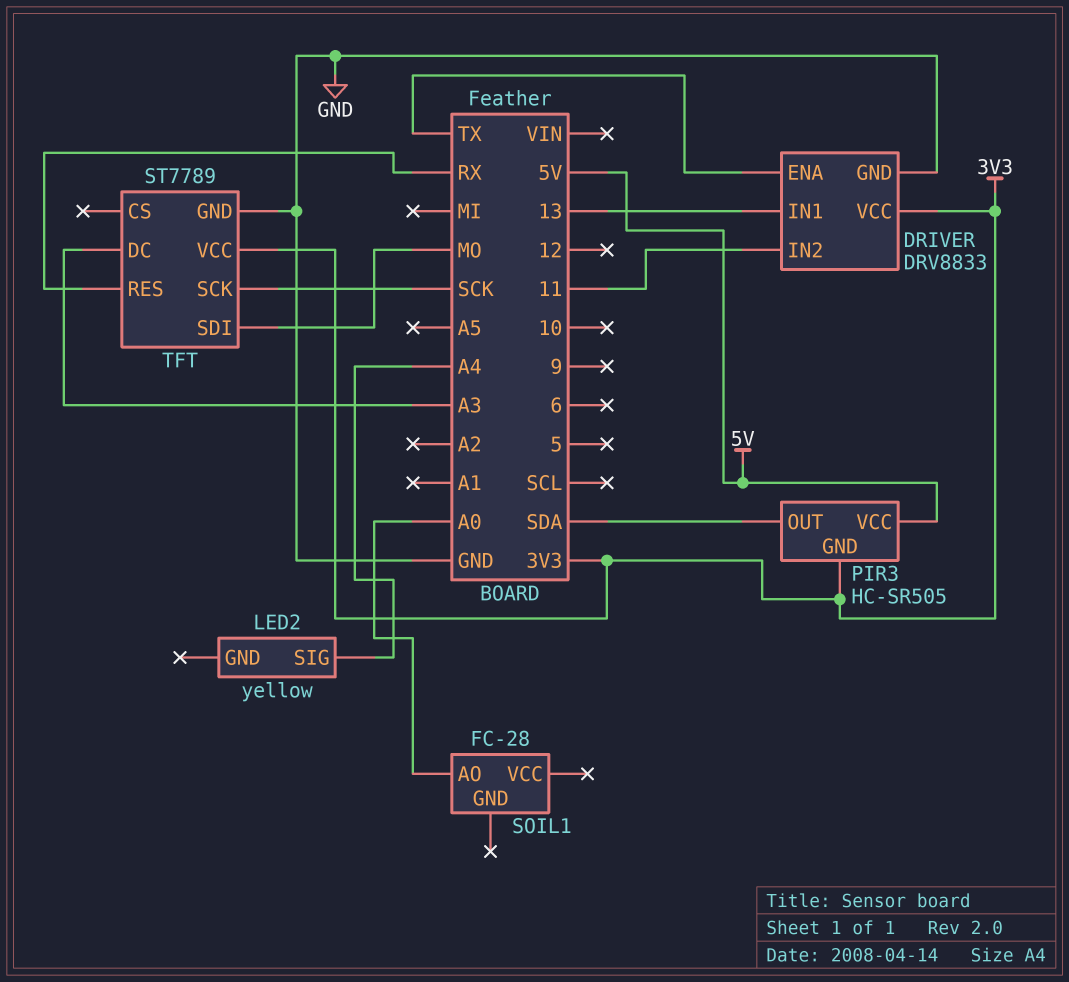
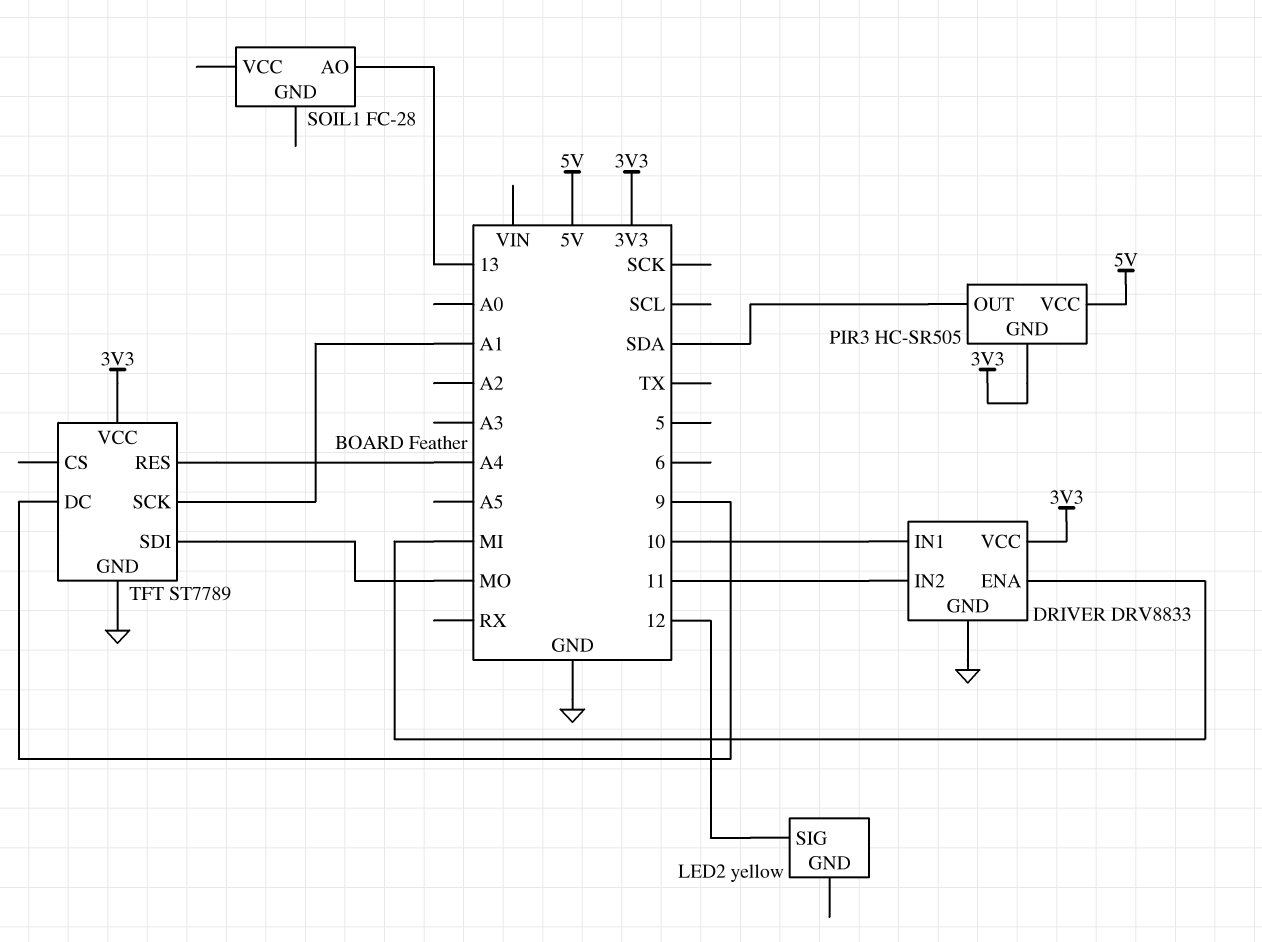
DRIVER pin ENA: TX -> MI
DRIVER pin IN1: 13 -> 10
LED2 pin SIG: A4 -> 12
SOIL1 pin AO: A0 -> 13
TFT pin DC: A3 -> 9
TFT pin RES: RX -> A4
TFT pin SCK: SCK -> A1

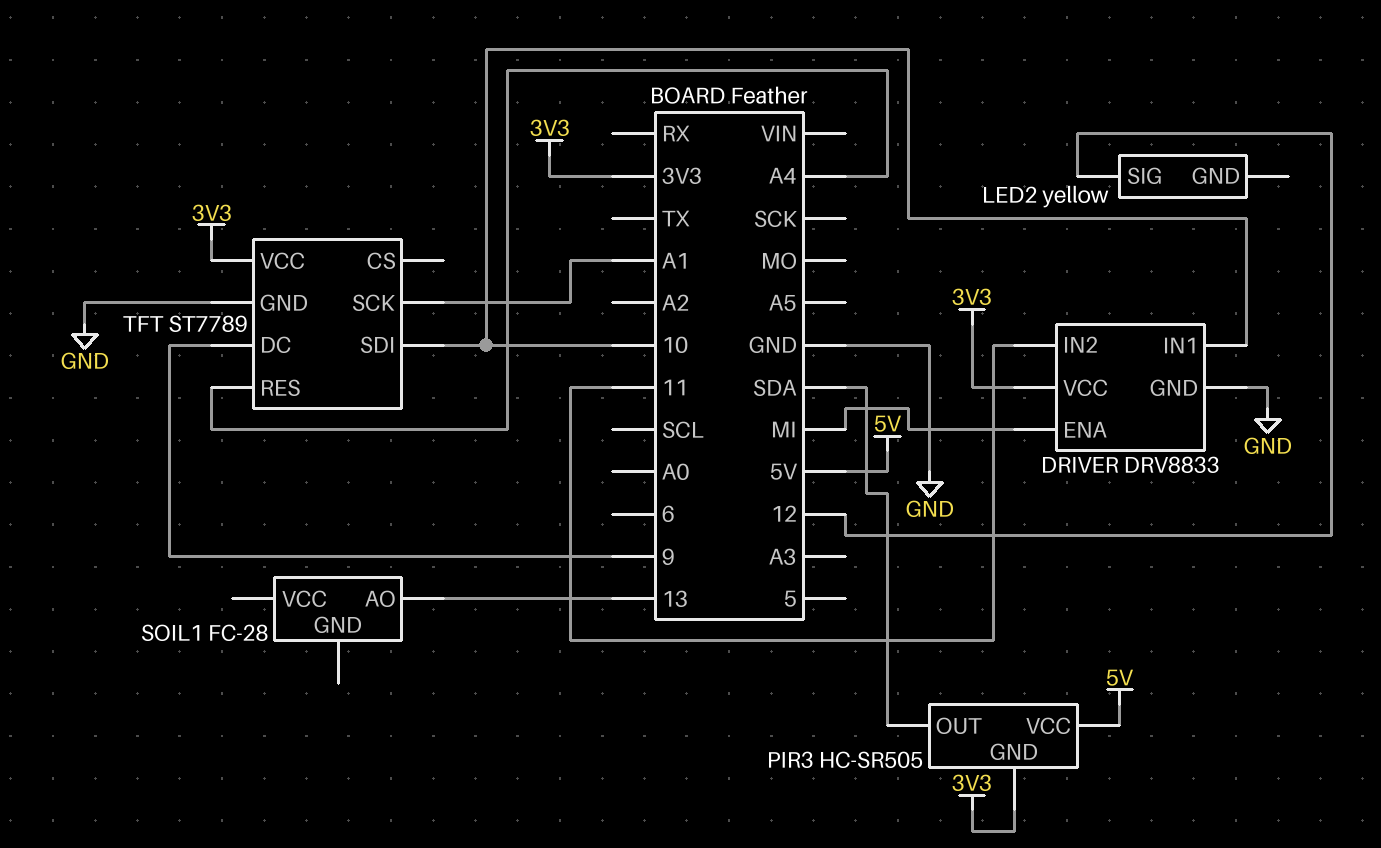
TFT pin SDI: MO -> 10

